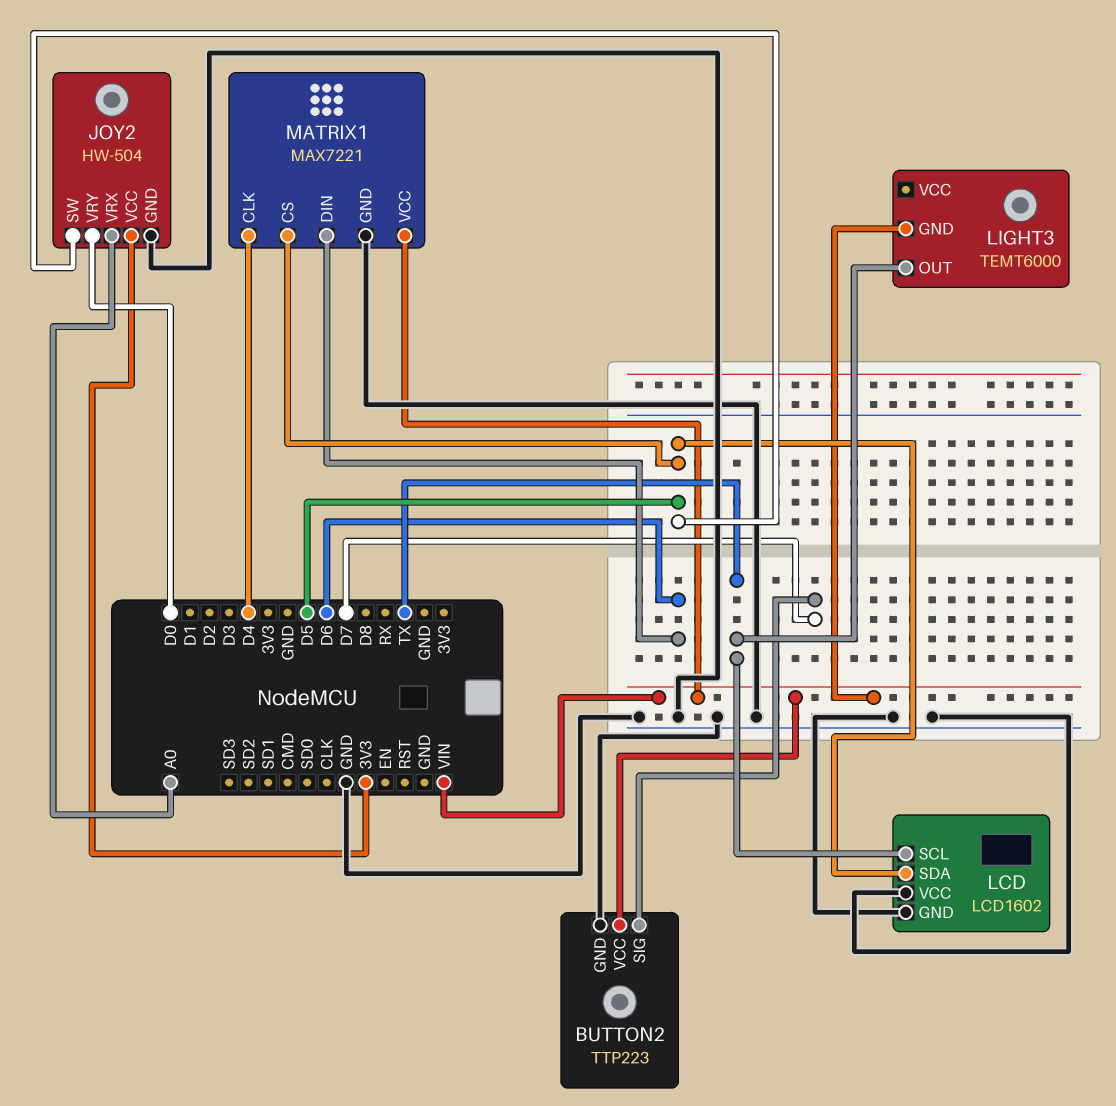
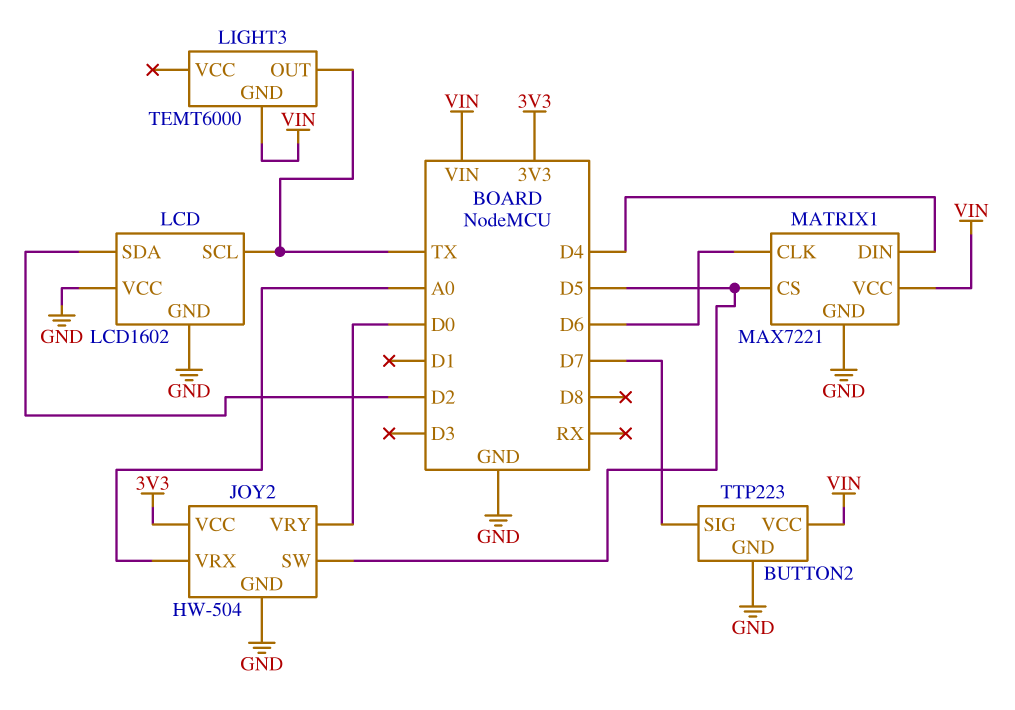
LCD pin SDA: D5 -> D2
MATRIX1 pin CLK: D4 -> D6
MATRIX1 pin DIN: D6 -> D4

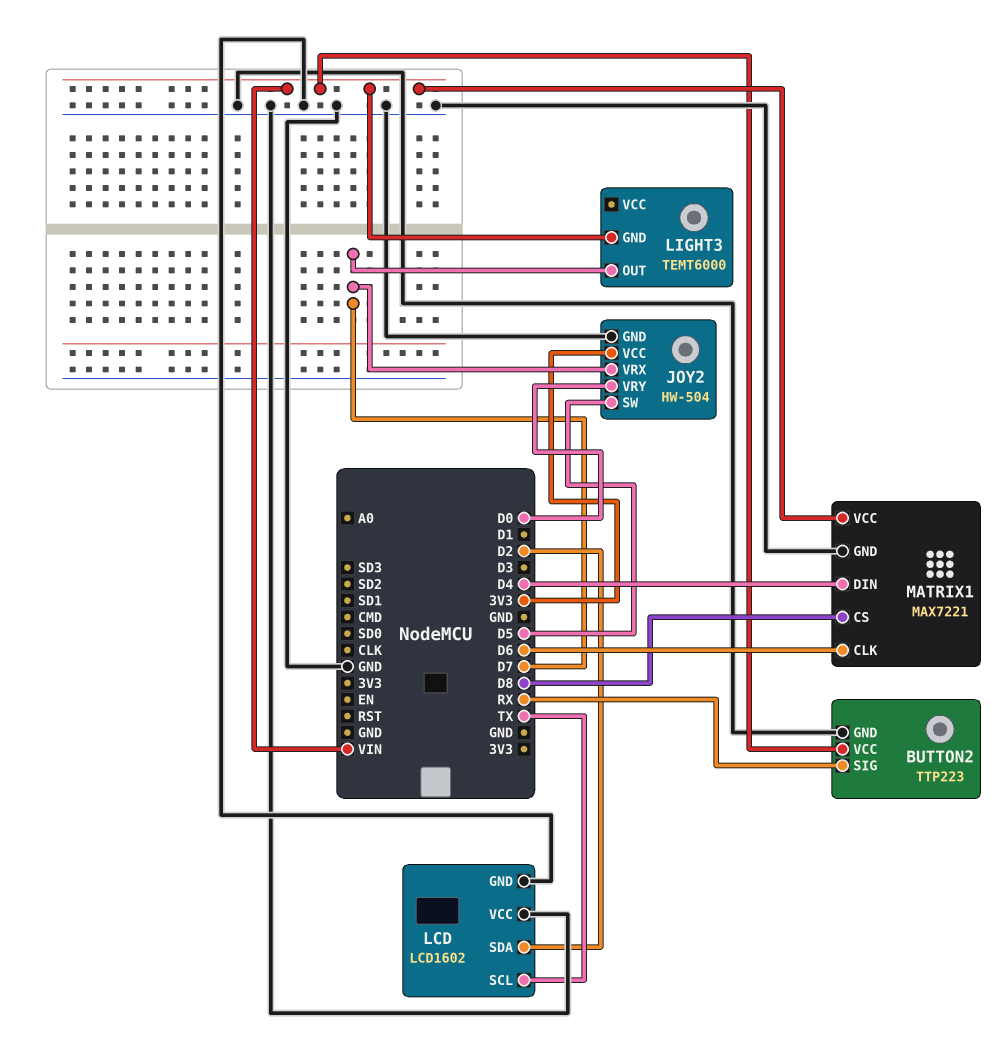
BUTTON2 pin SIG: D7 -> RX
JOY2 pin VRX: A0 -> D7
LIGHT3 pin OUT: TX -> D7
MATRIX1 pin CS: D5 -> D8

